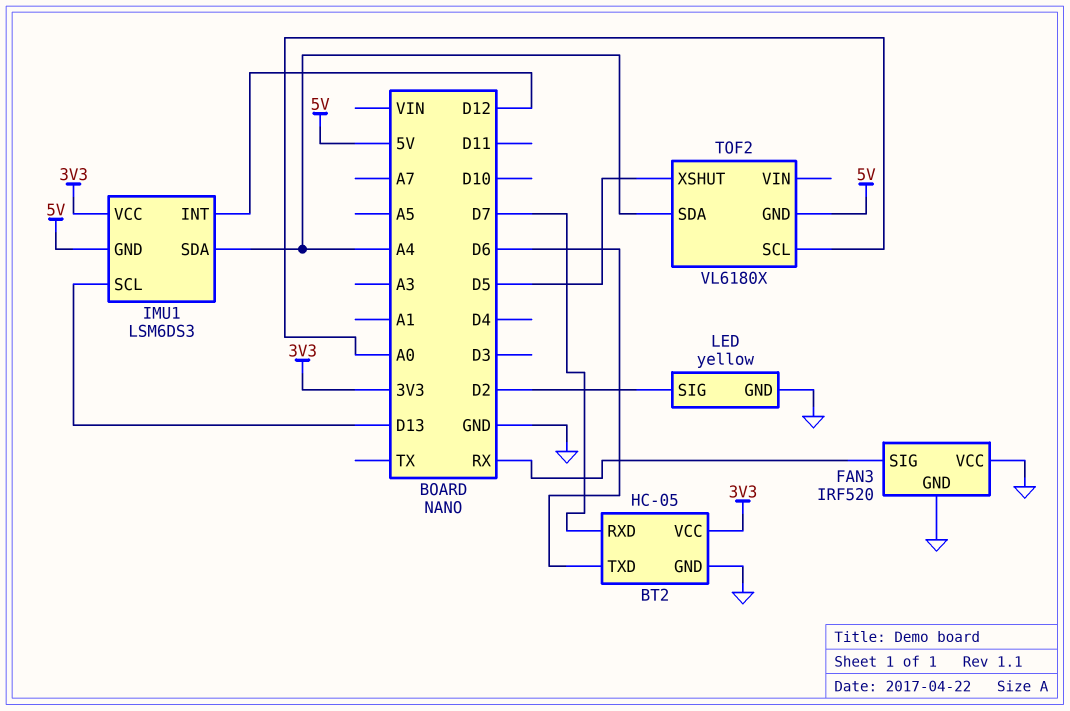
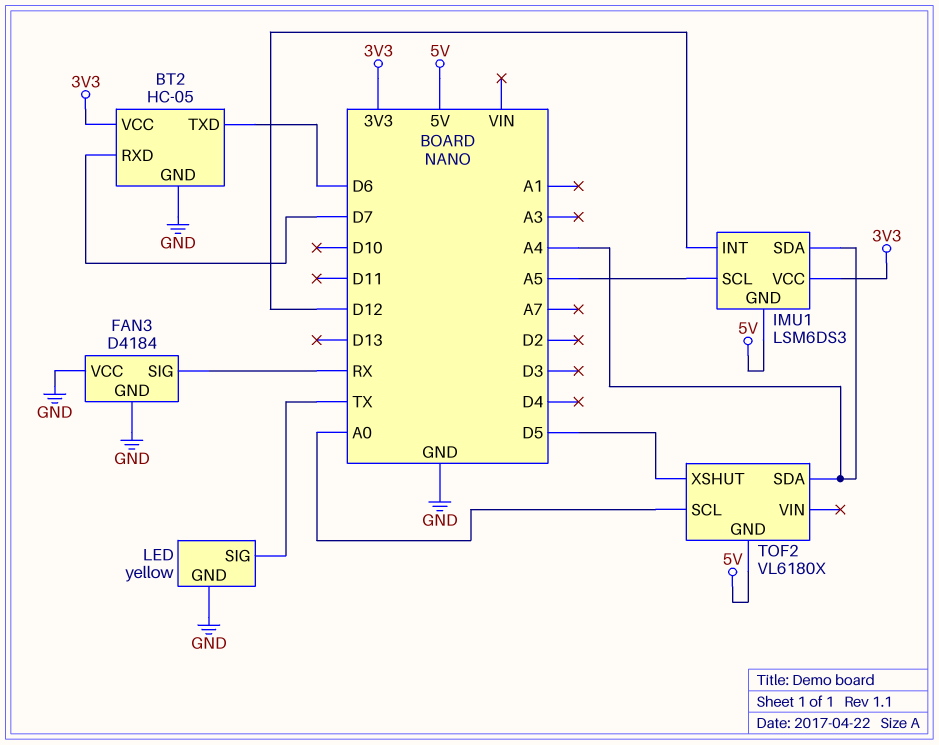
FAN3: IRF520 -> D4184
IMU1 pin SCL: D13 -> A5
LED pin SIG: D2 -> TX

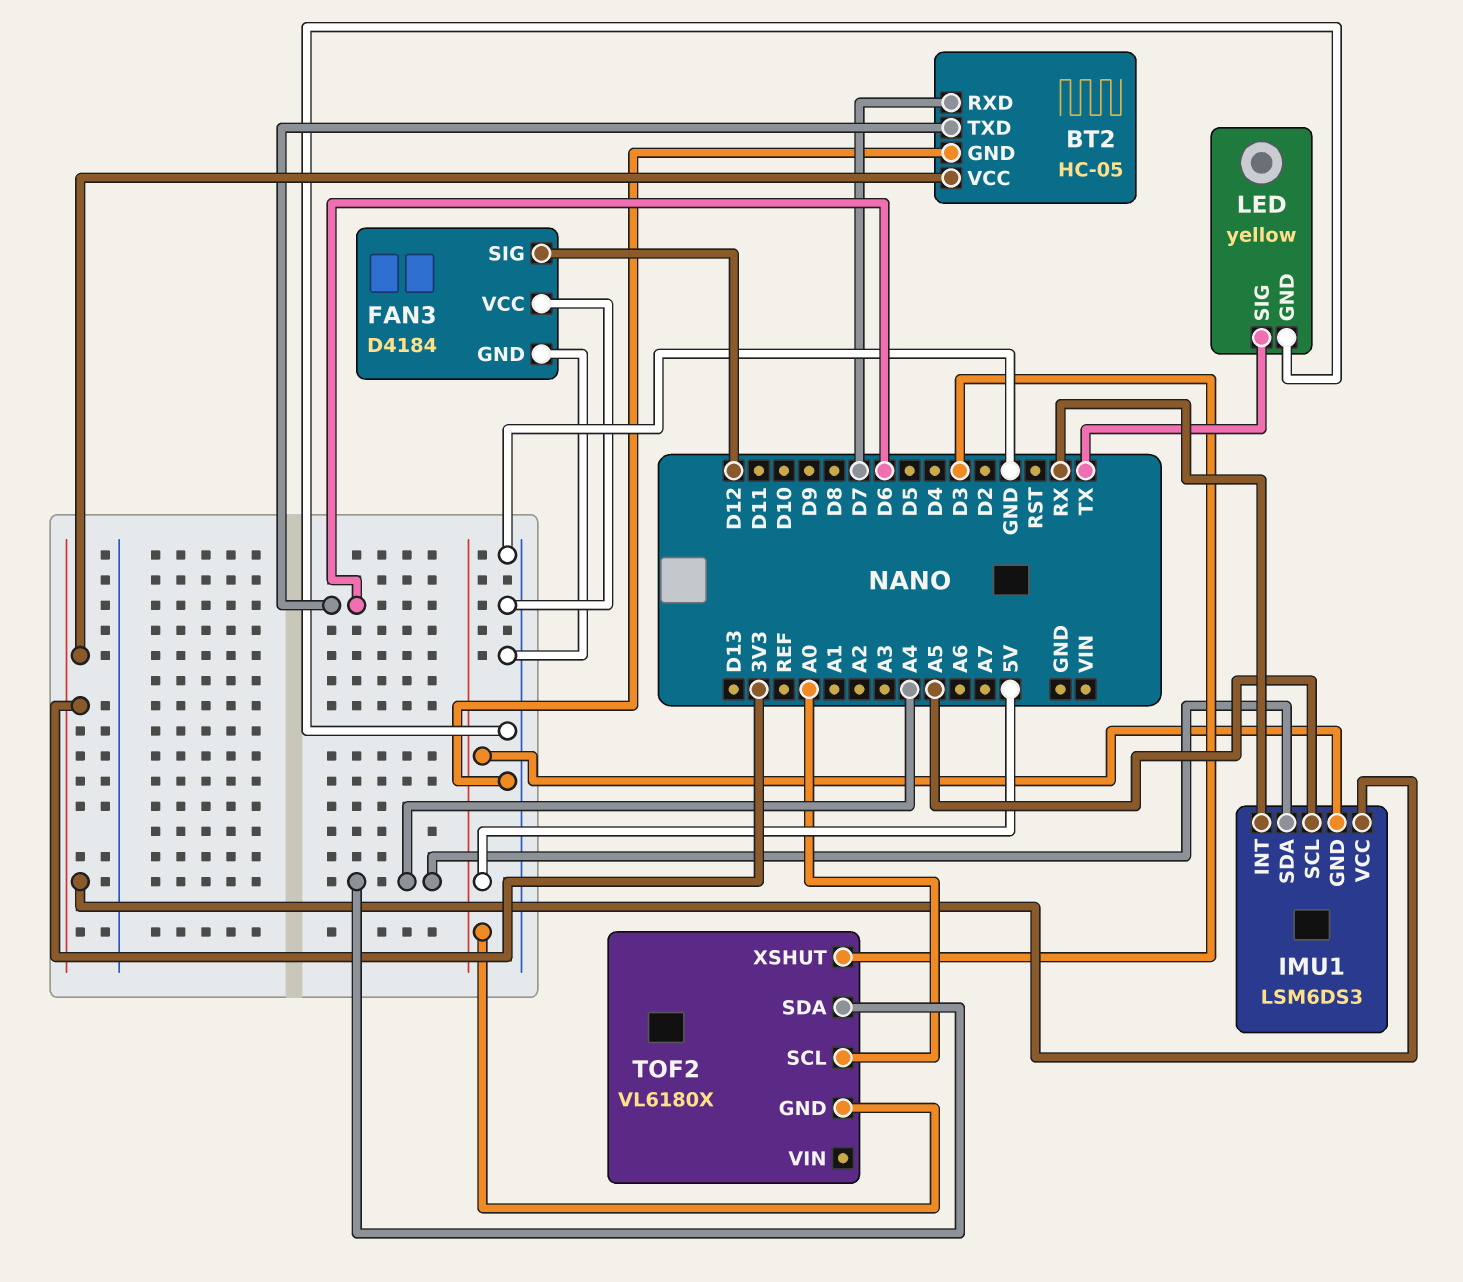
FAN3 pin SIG: RX -> D12
IMU1 pin INT: D12 -> RX
TOF2 pin XSHUT: D5 -> D3

